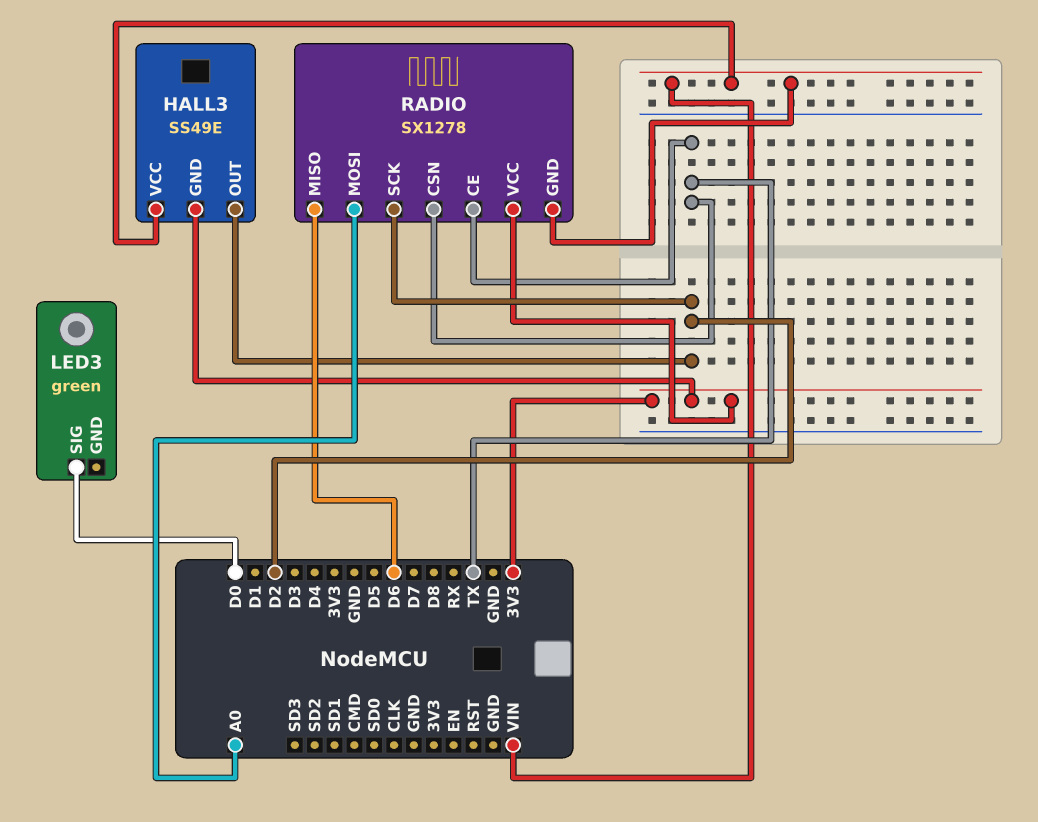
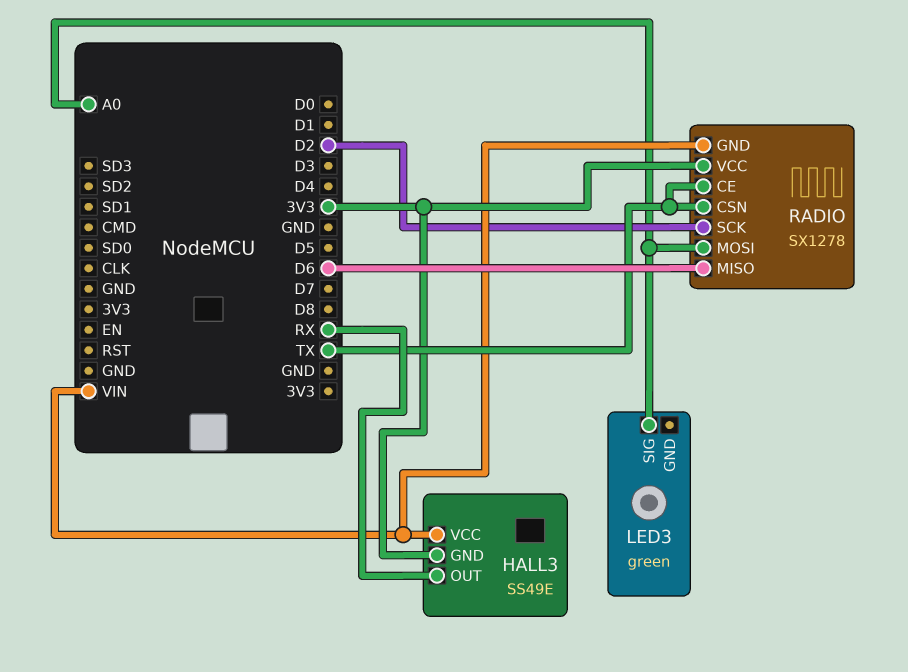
HALL3 pin OUT: D2 -> RX
LED3 pin SIG: D0 -> A0

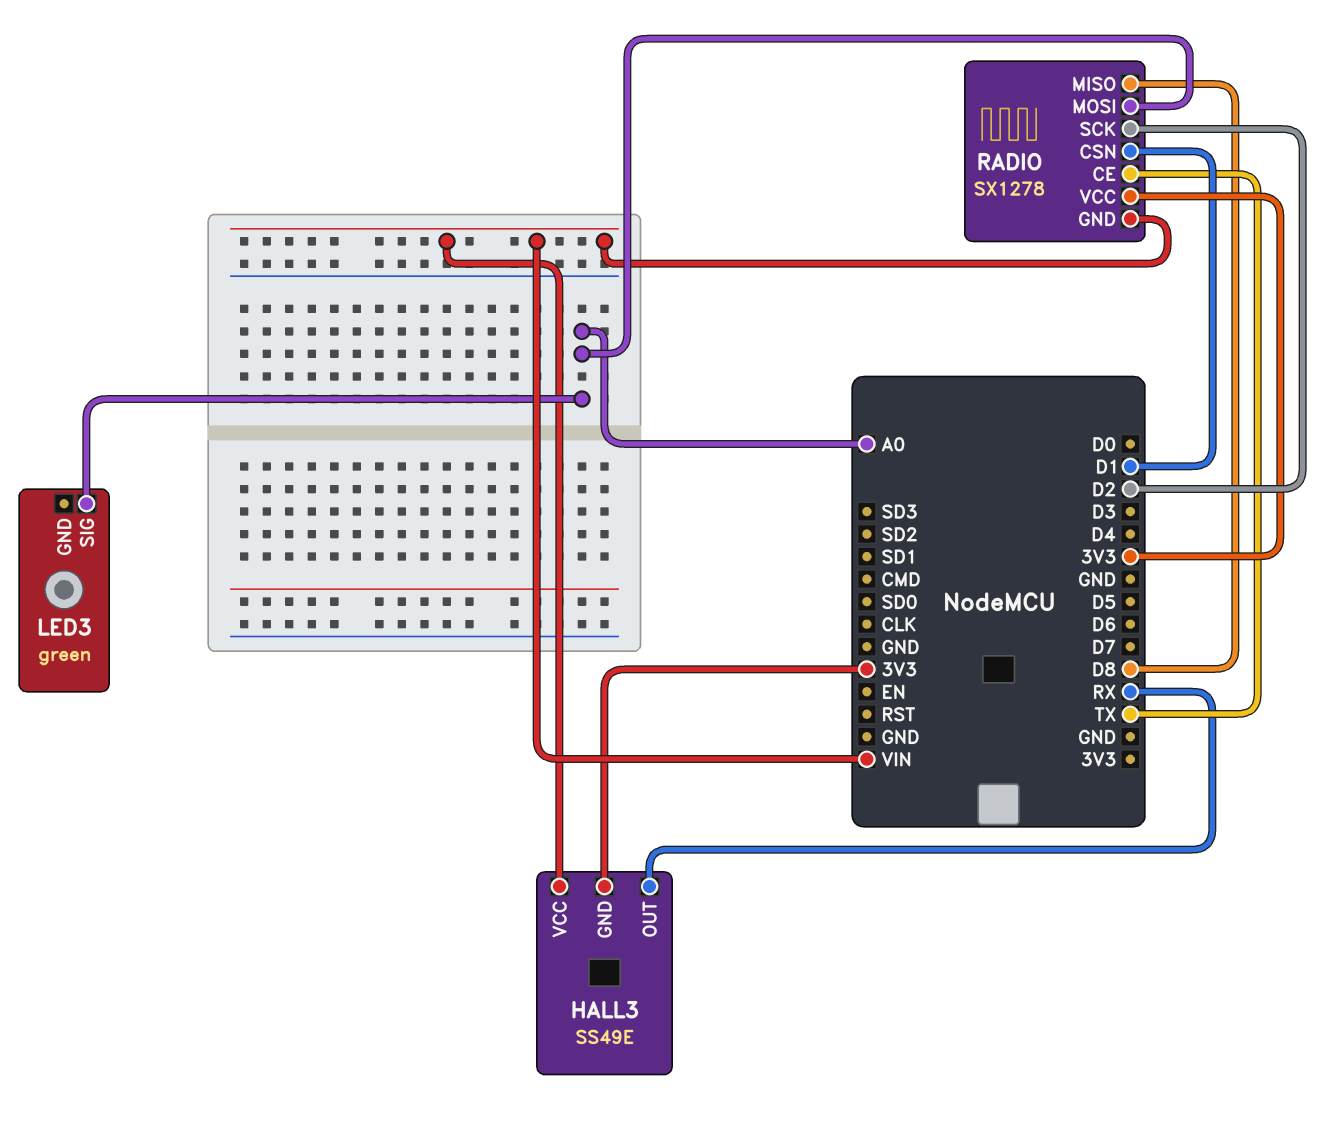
RADIO pin CSN: TX -> D1
RADIO pin MISO: D6 -> D8

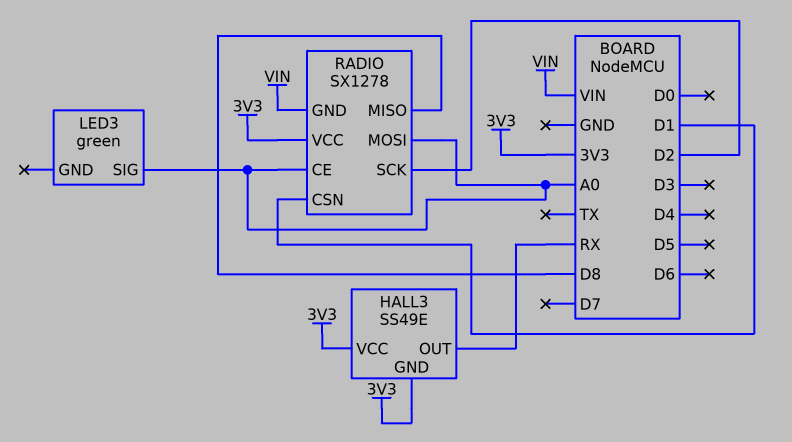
HALL3 pin VCC: VIN -> 3V3
RADIO pin CE: TX -> A0

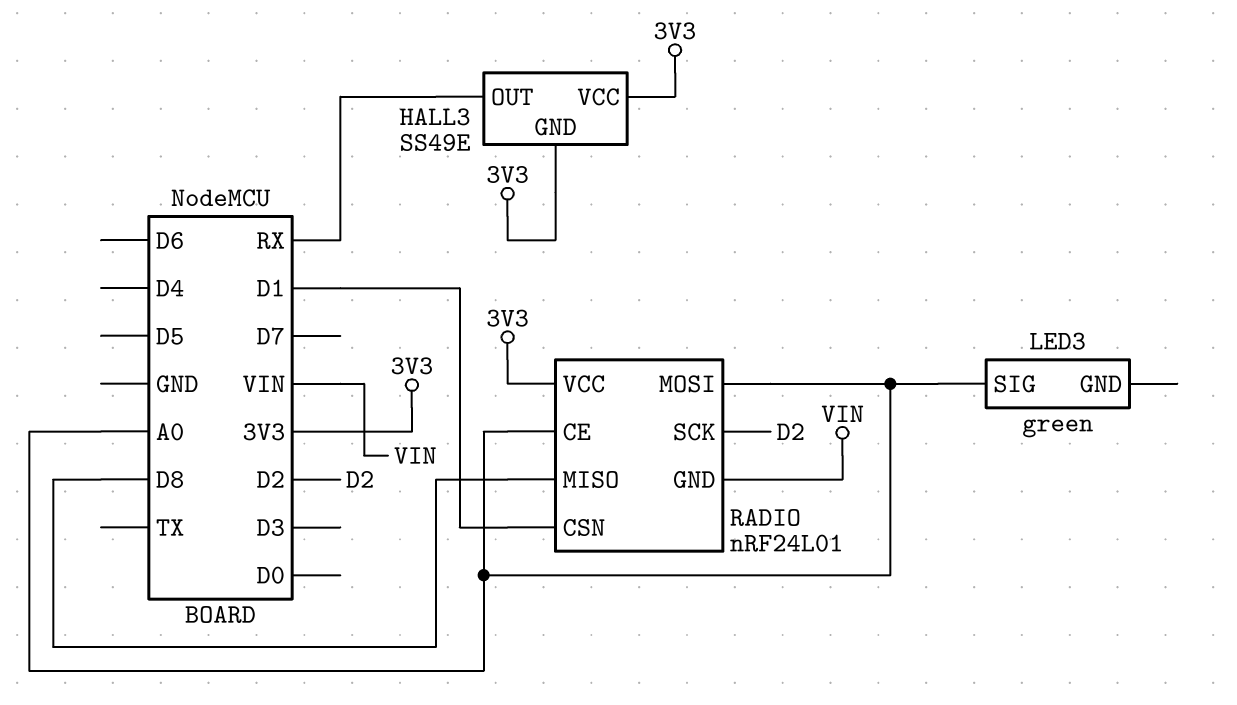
RADIO: SX1278 -> nRF24L01

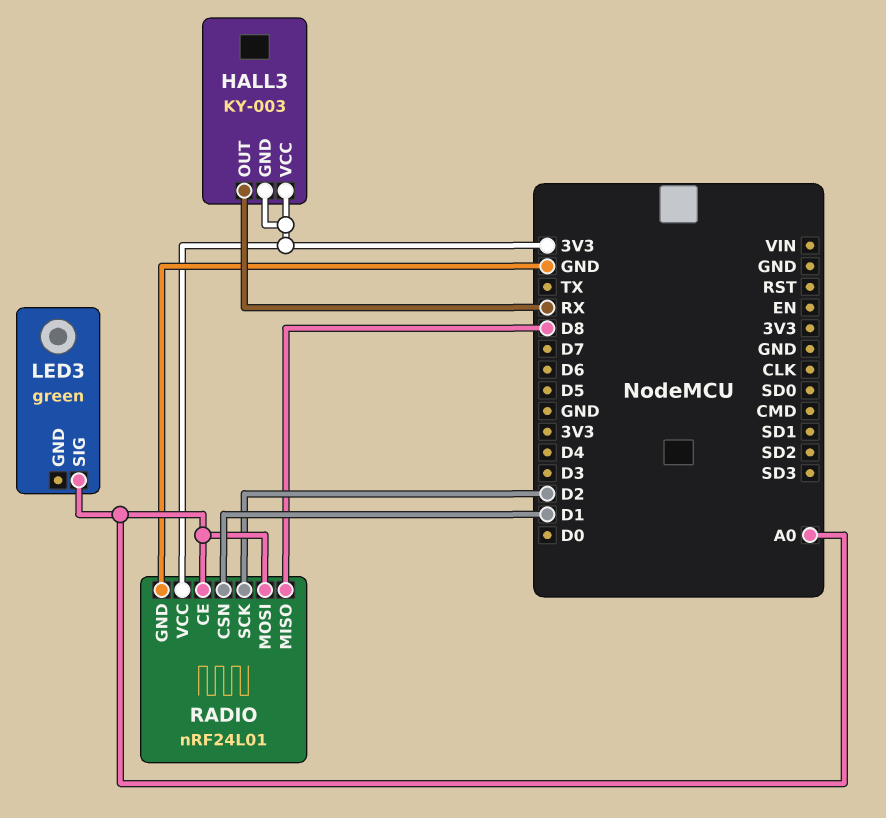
HALL3: SS49E -> KY-003
RADIO pin GND: VIN -> GND

